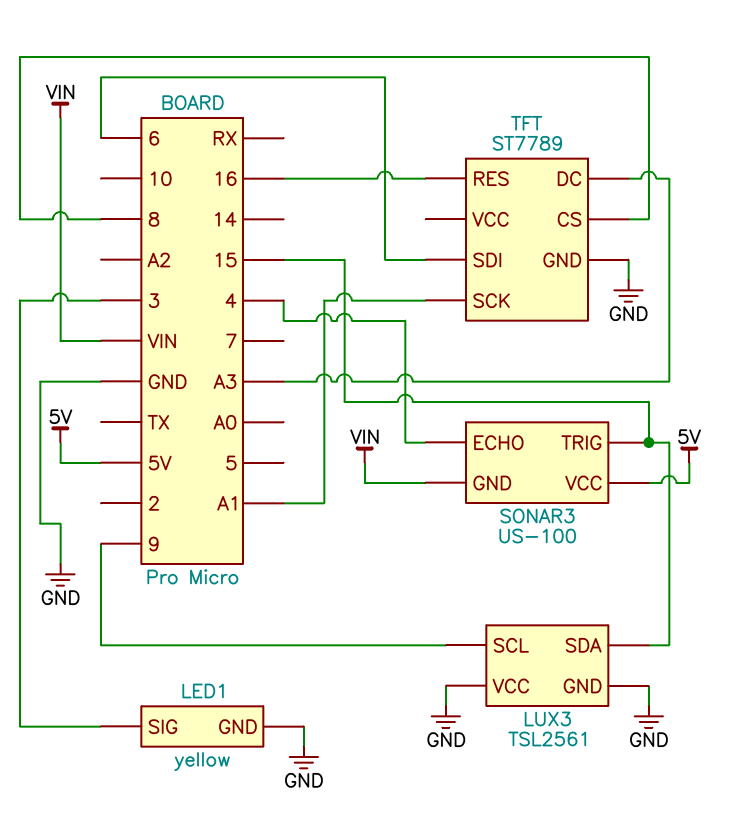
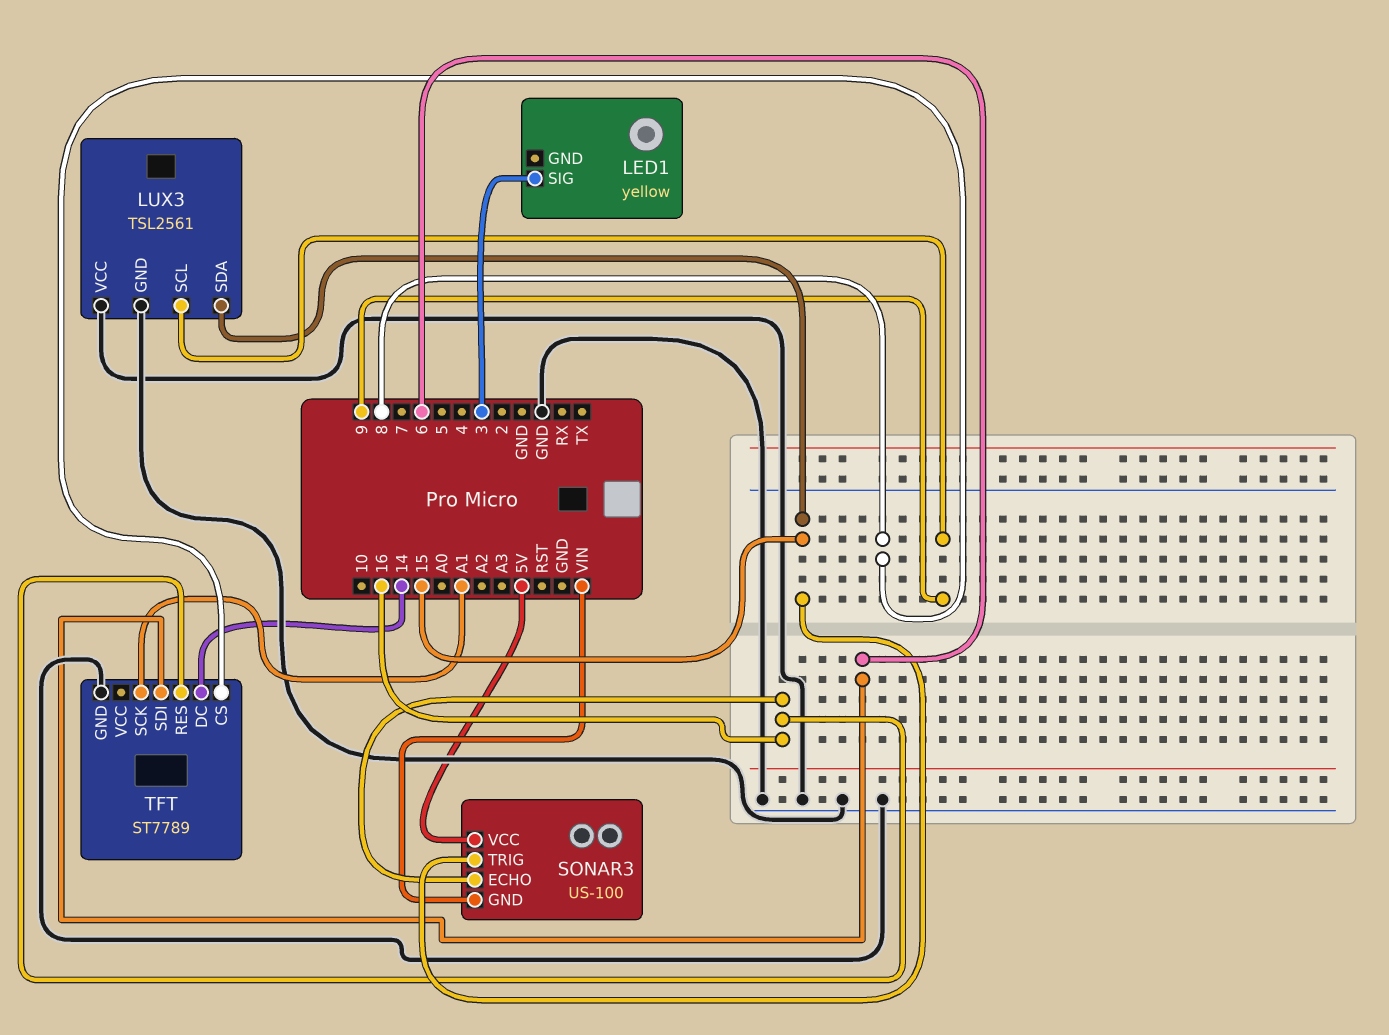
LED1 pin GND: GND -> none
SONAR3 pin ECHO: 4 -> 16
TFT pin DC: A3 -> 14

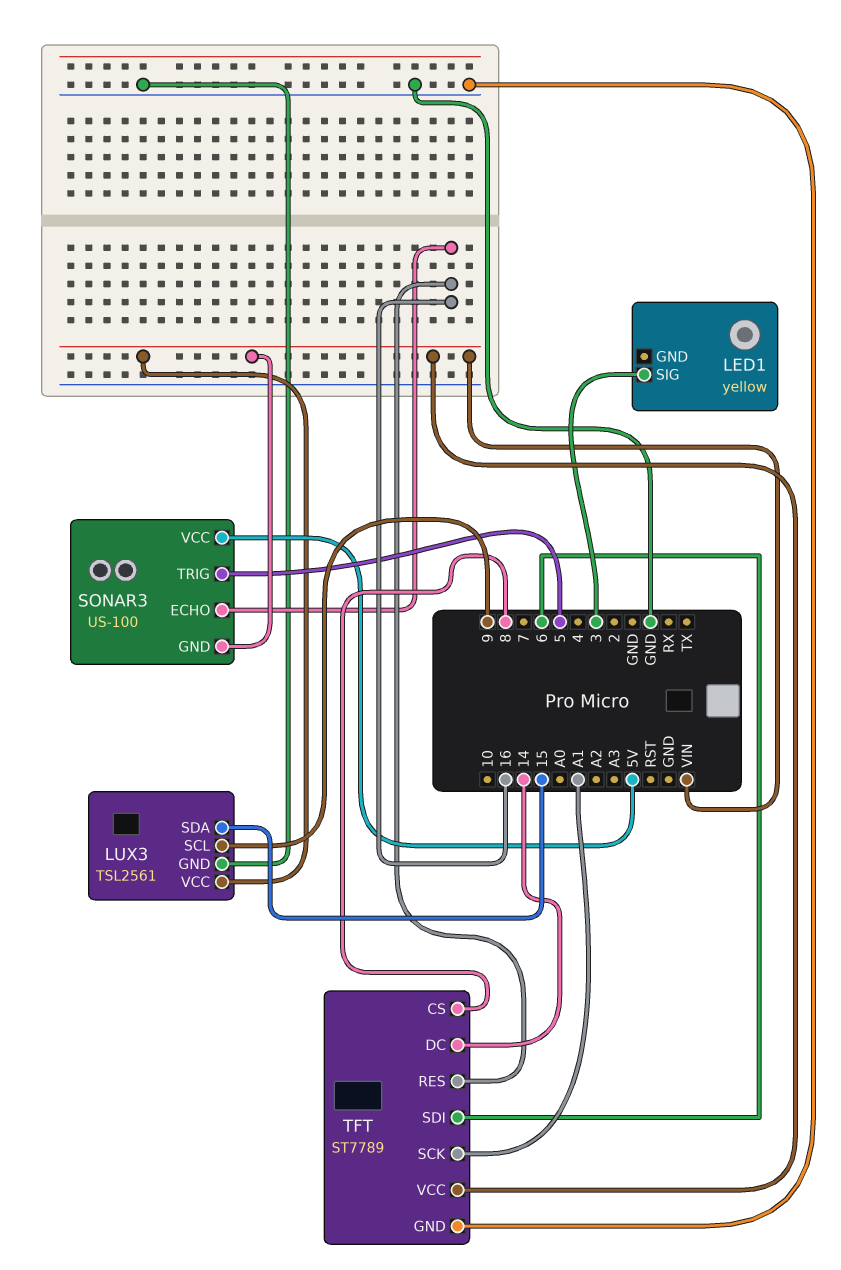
LUX3 pin VCC: GND -> VIN
SONAR3 pin TRIG: 15 -> 5
TFT pin VCC: none -> VIN

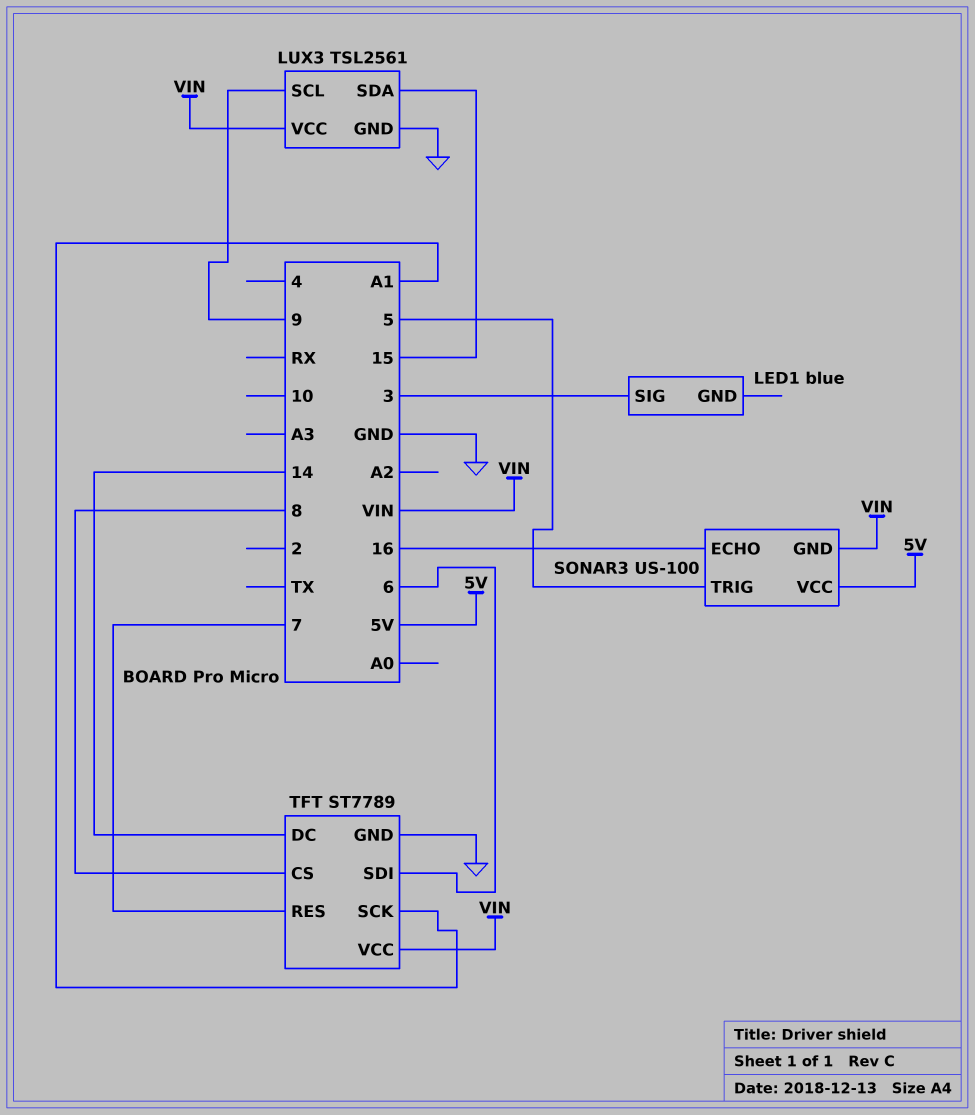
LED1: yellow -> blue
TFT pin RES: 16 -> 7

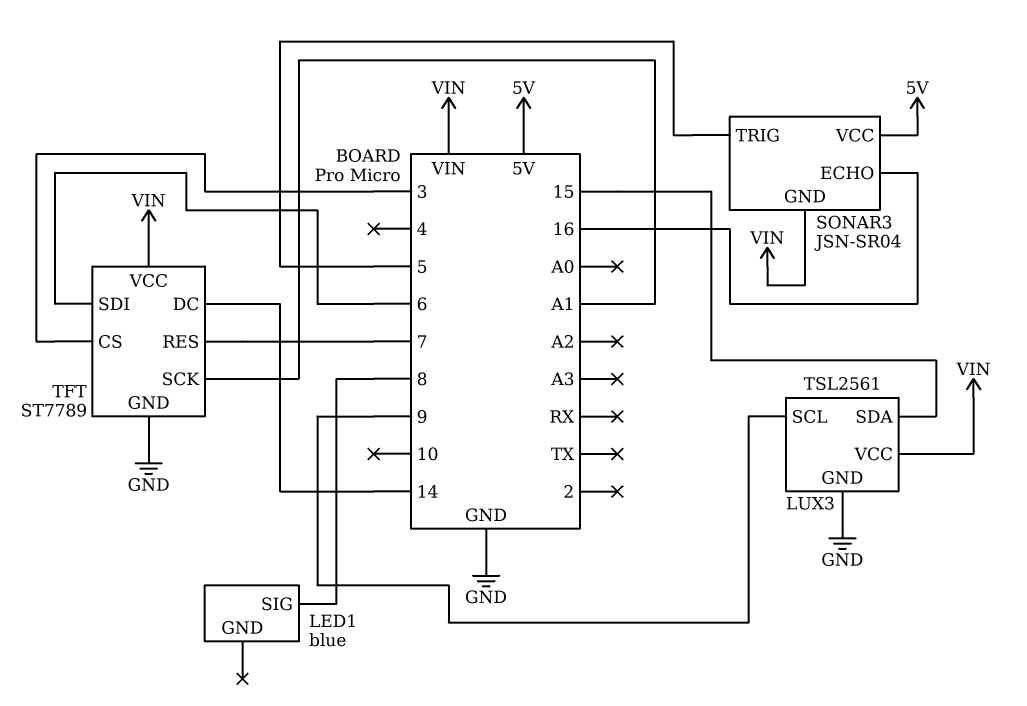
LED1 pin SIG: 3 -> 8
SONAR3: US-100 -> JSN-SR04
TFT pin CS: 8 -> 3

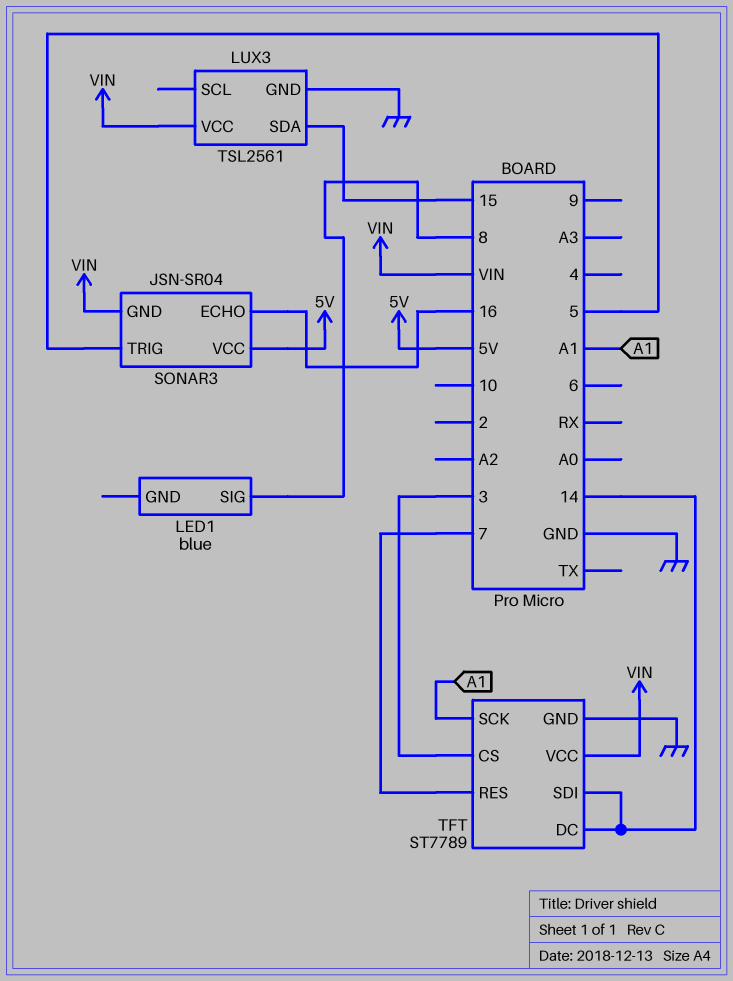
LUX3 pin SCL: 9 -> none
TFT pin SDI: 6 -> 14

